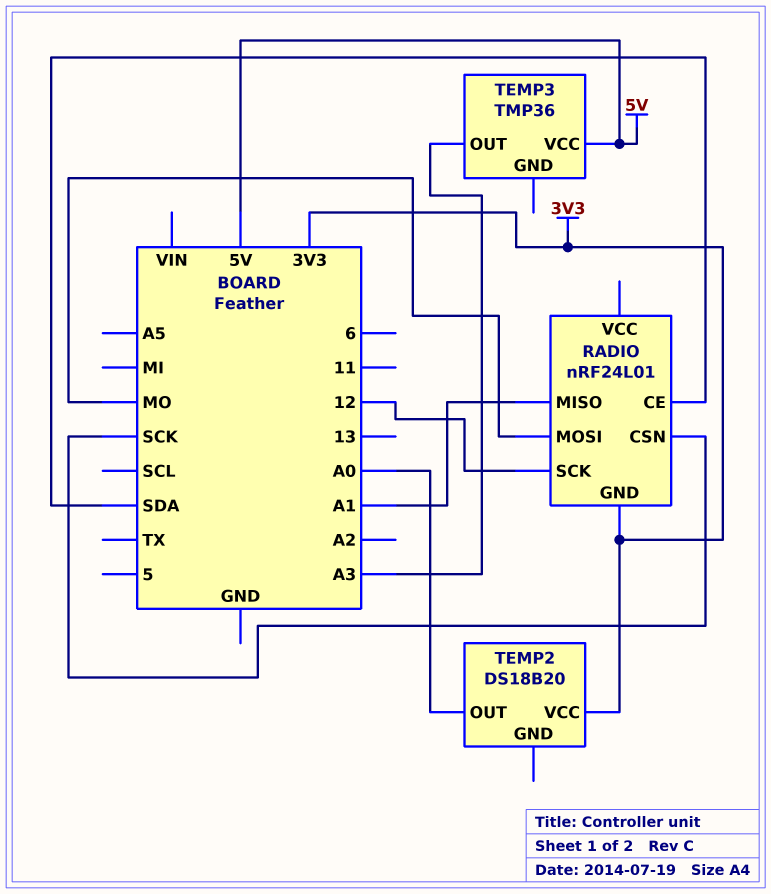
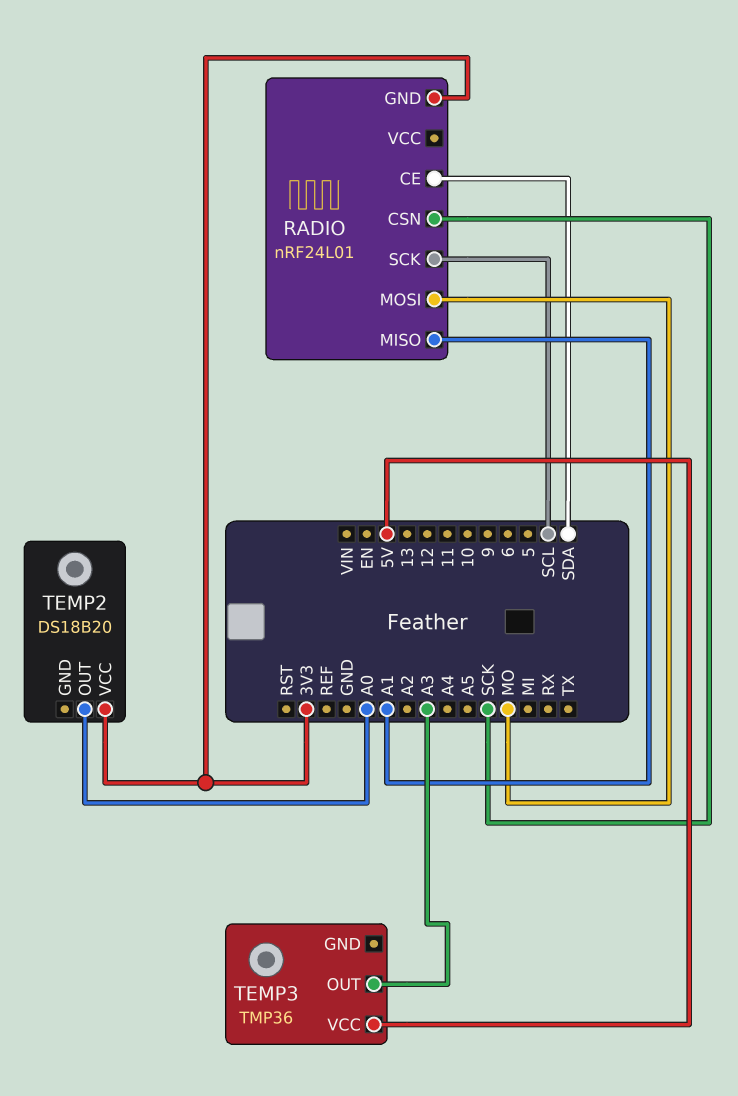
RADIO pin SCK: 12 -> SCL

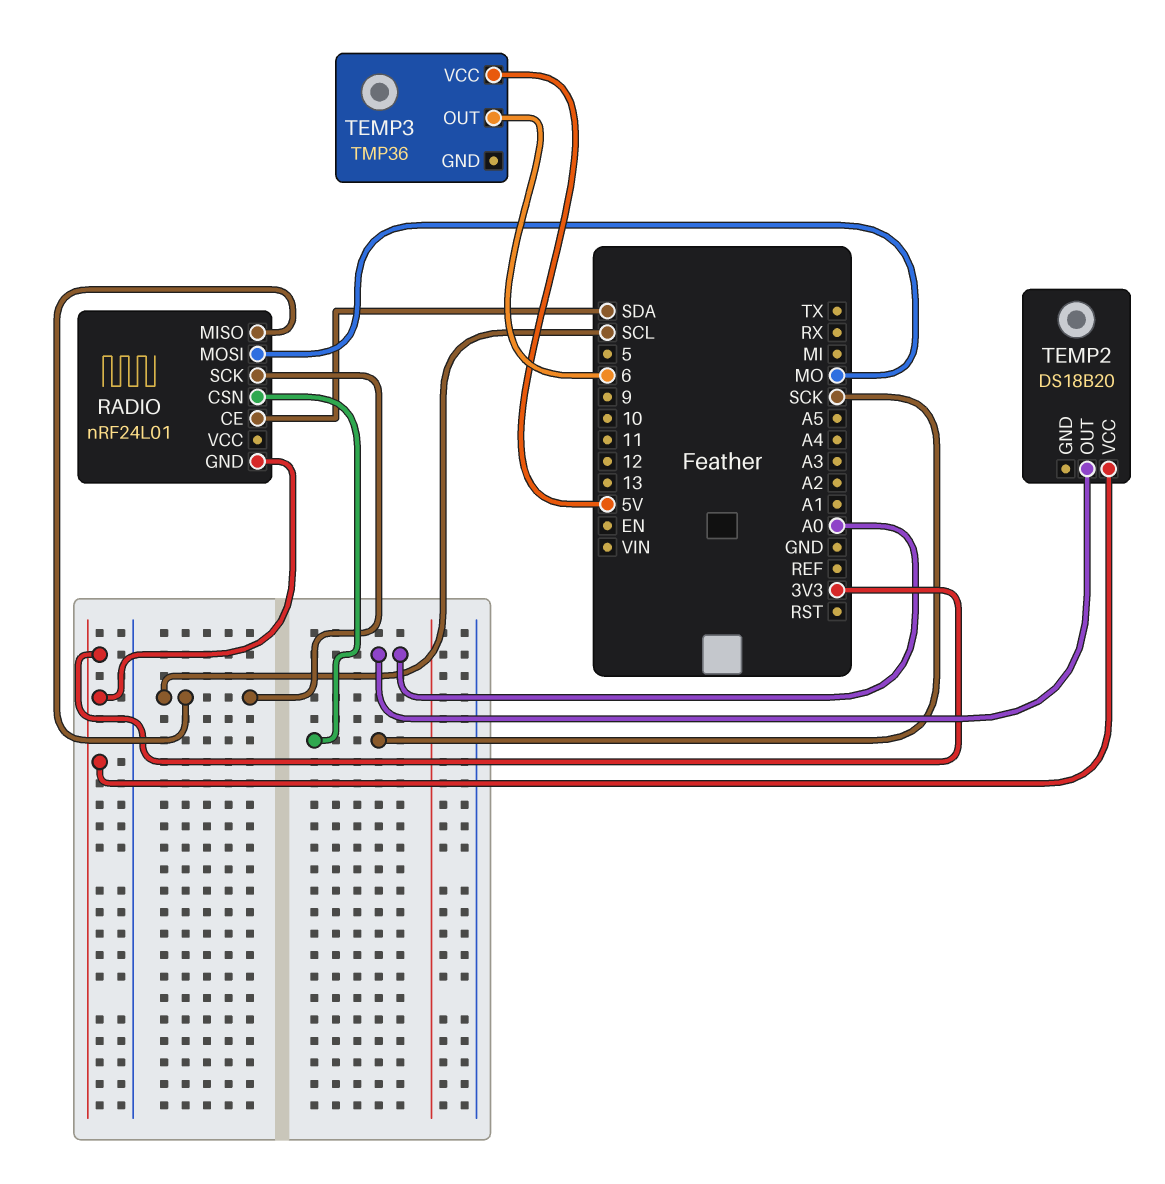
RADIO pin MISO: A1 -> SCL
TEMP3 pin OUT: A3 -> 6

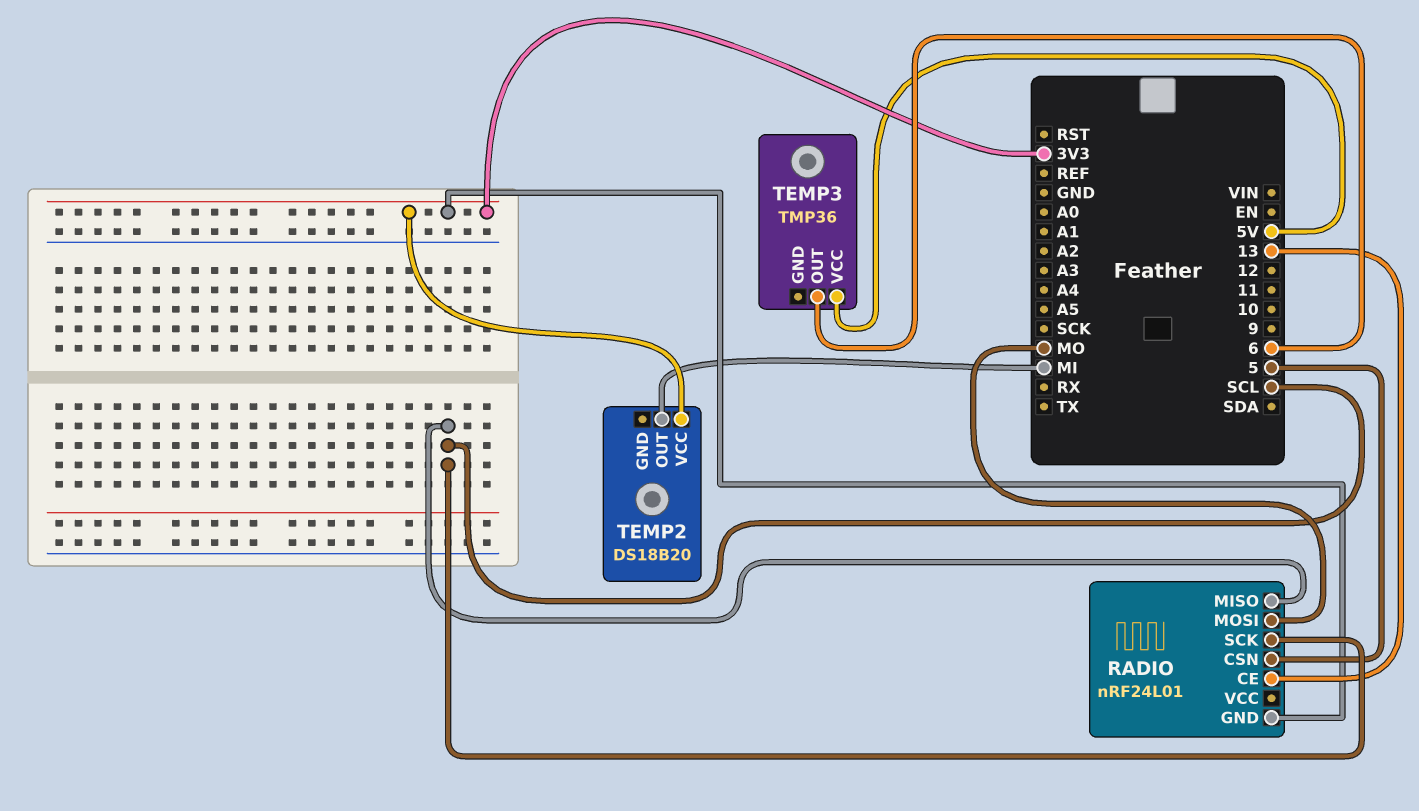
RADIO pin CE: SDA -> 13
RADIO pin CSN: SCK -> 5
TEMP2 pin OUT: A0 -> MI

